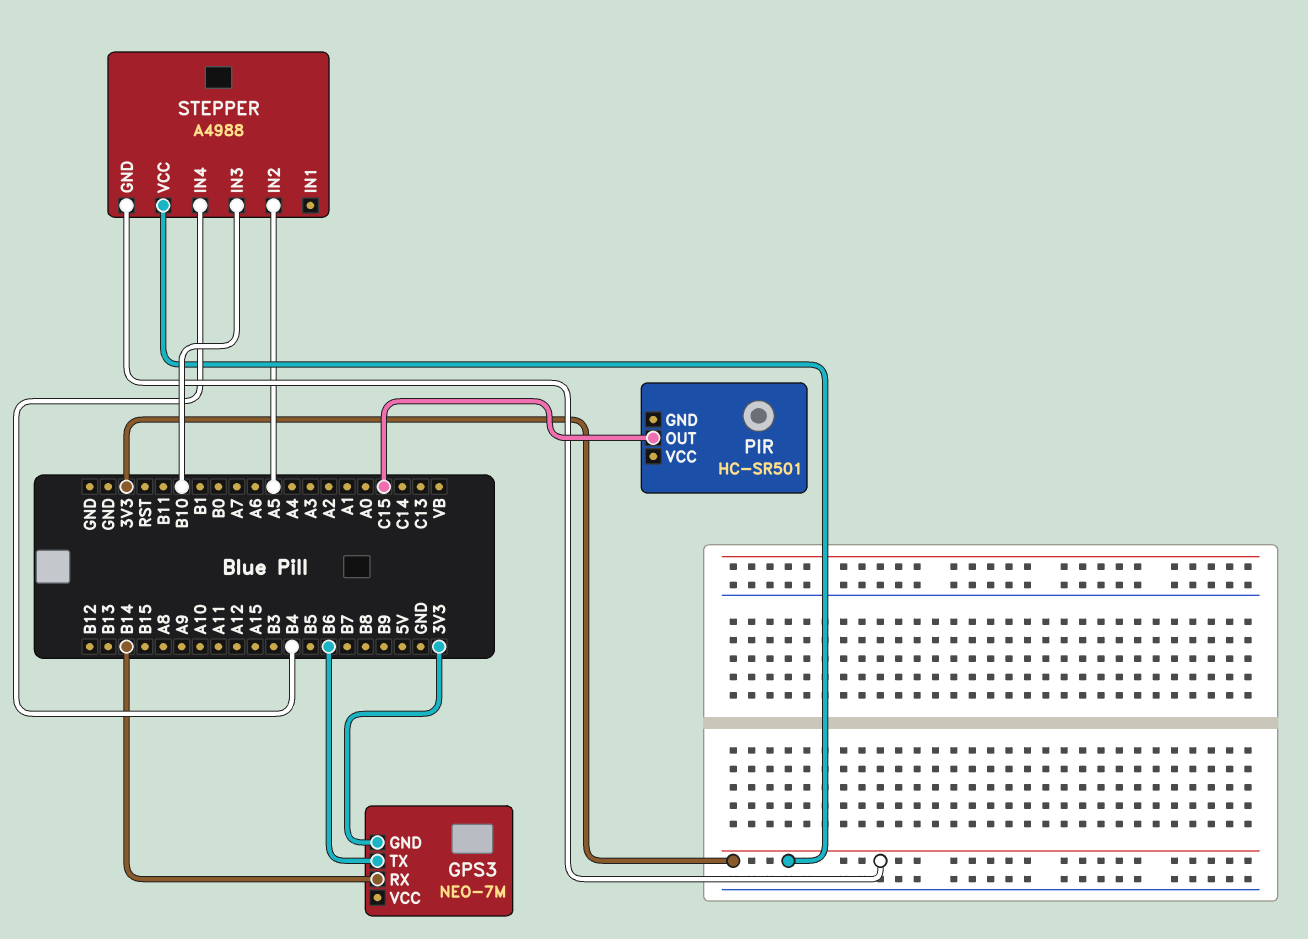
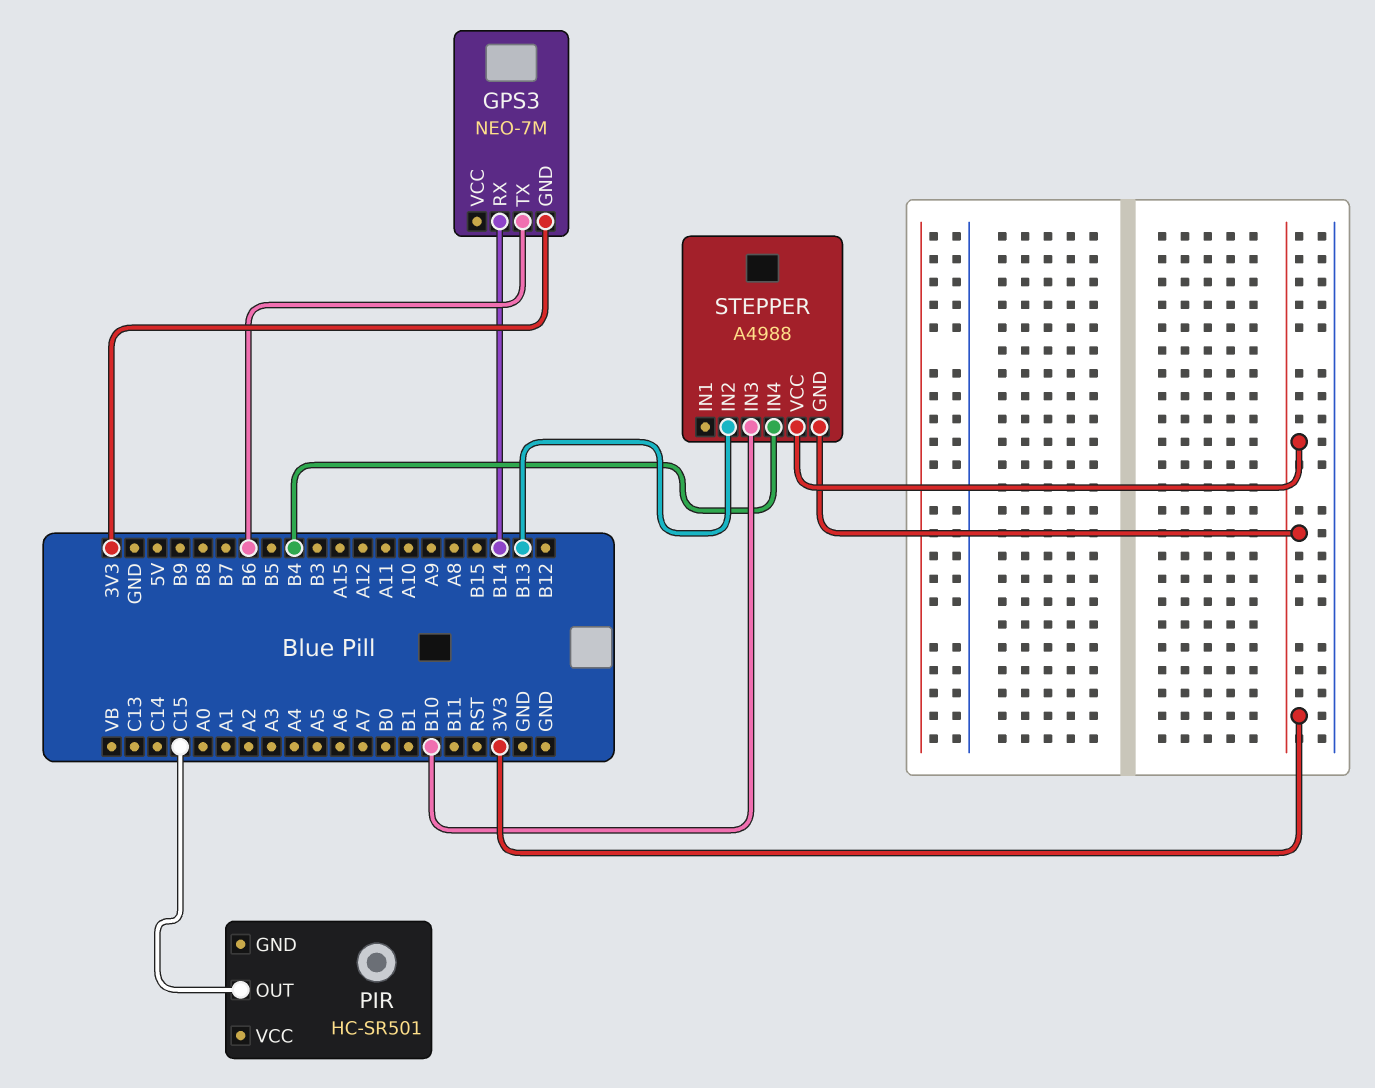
STEPPER pin IN2: A5 -> B13

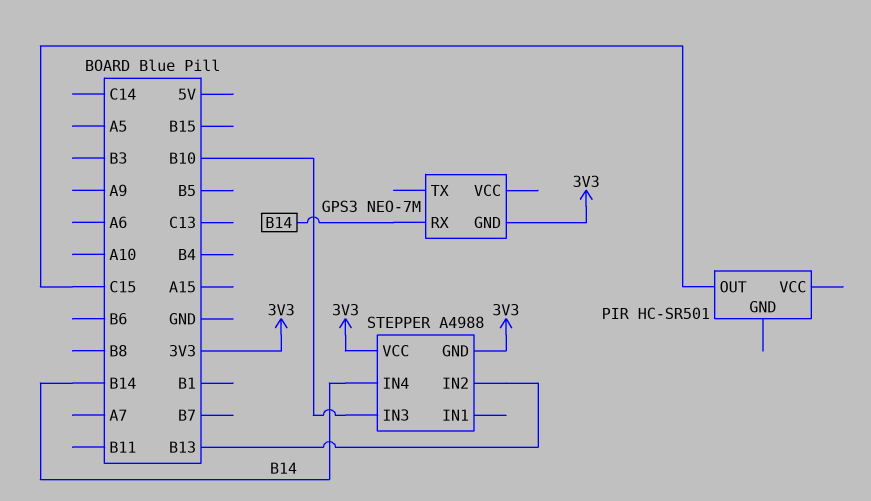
GPS3 pin TX: B6 -> none
STEPPER pin IN4: B4 -> B14

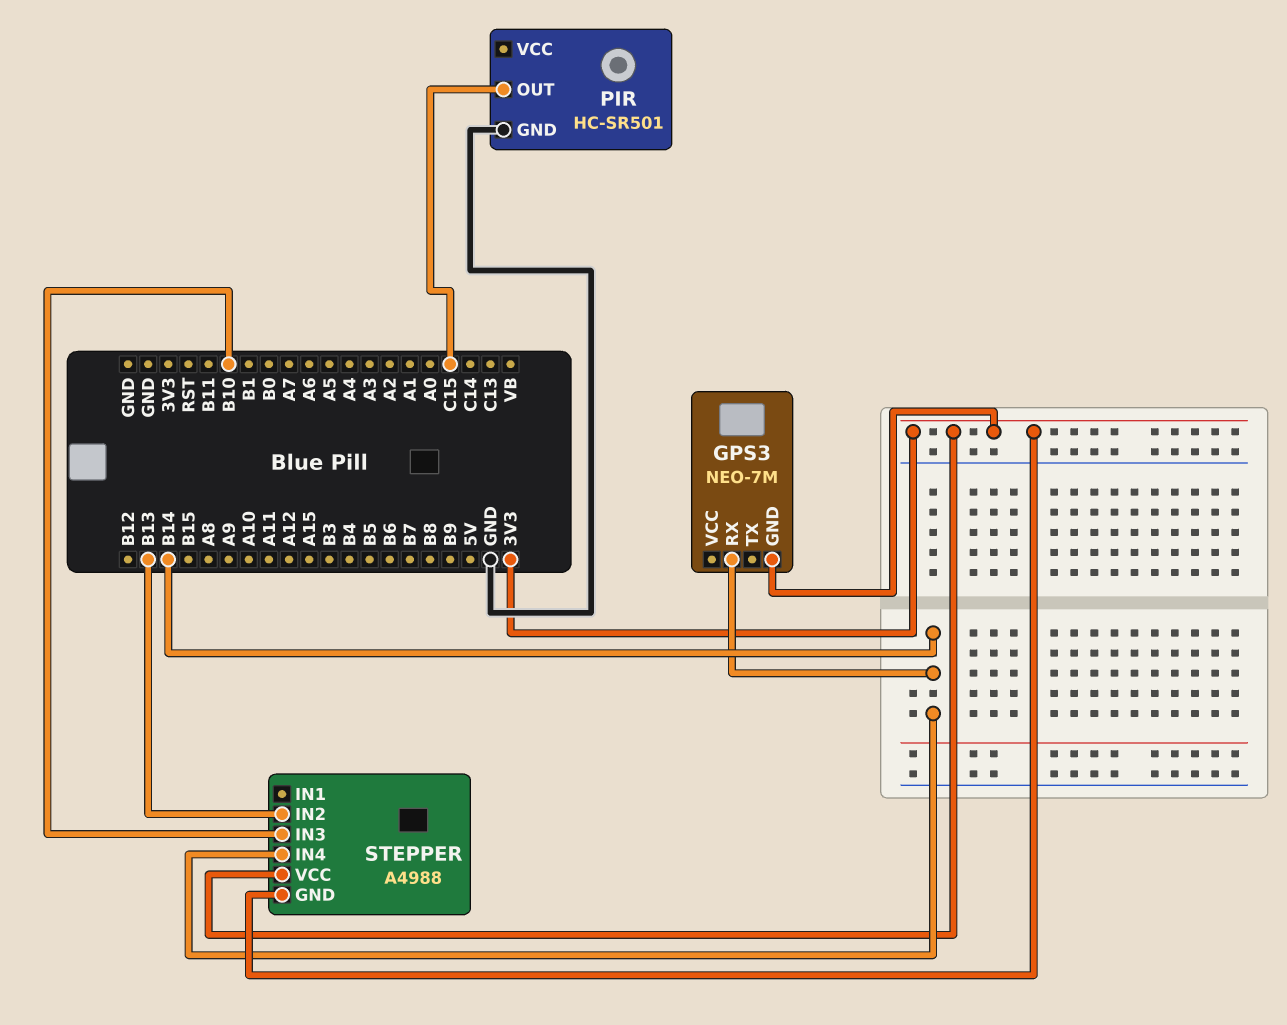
PIR pin GND: none -> GND

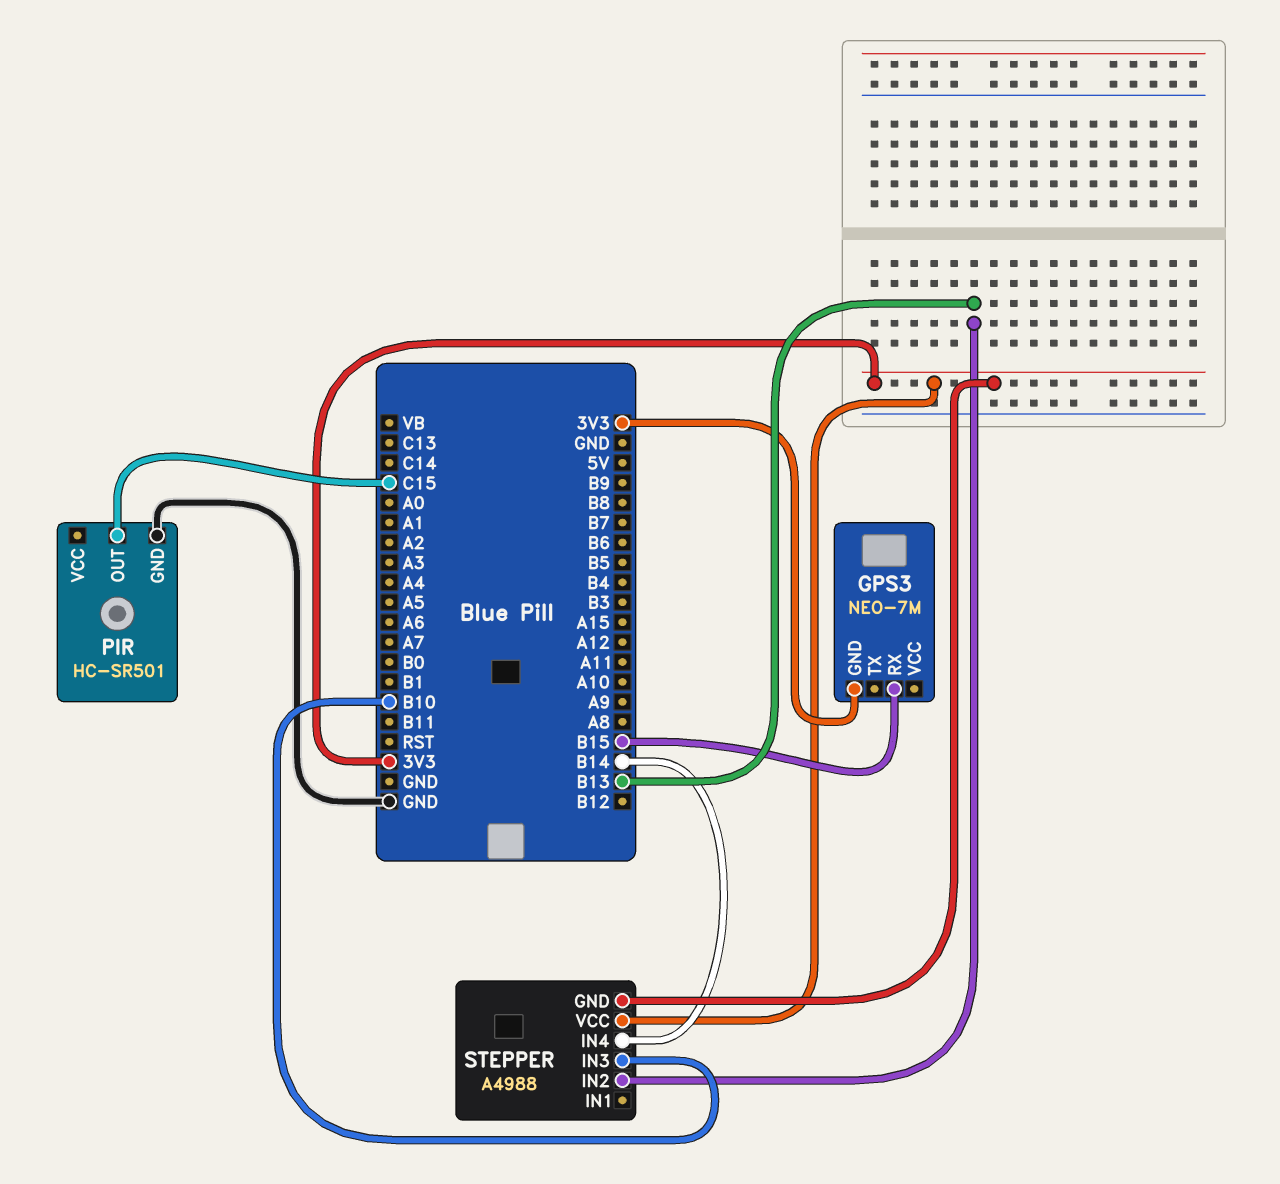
GPS3 pin RX: B14 -> B15

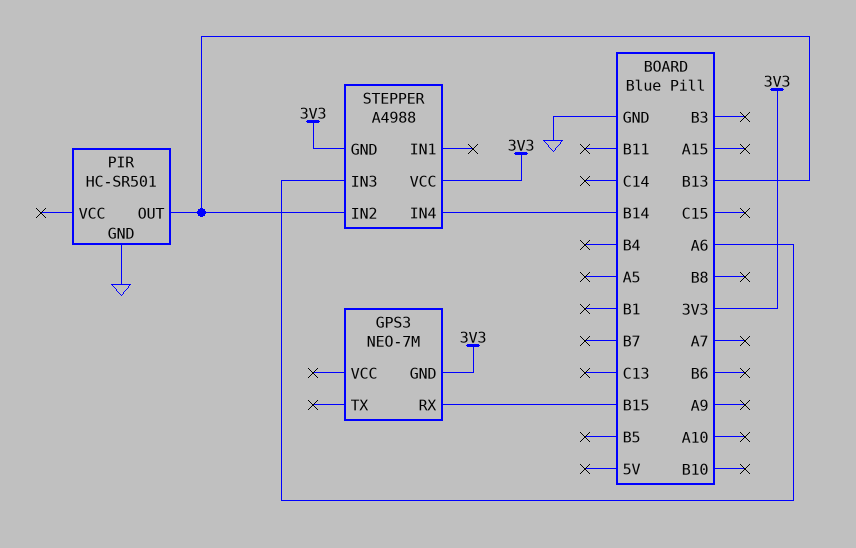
PIR pin OUT: C15 -> B13
STEPPER pin IN3: B10 -> A6

